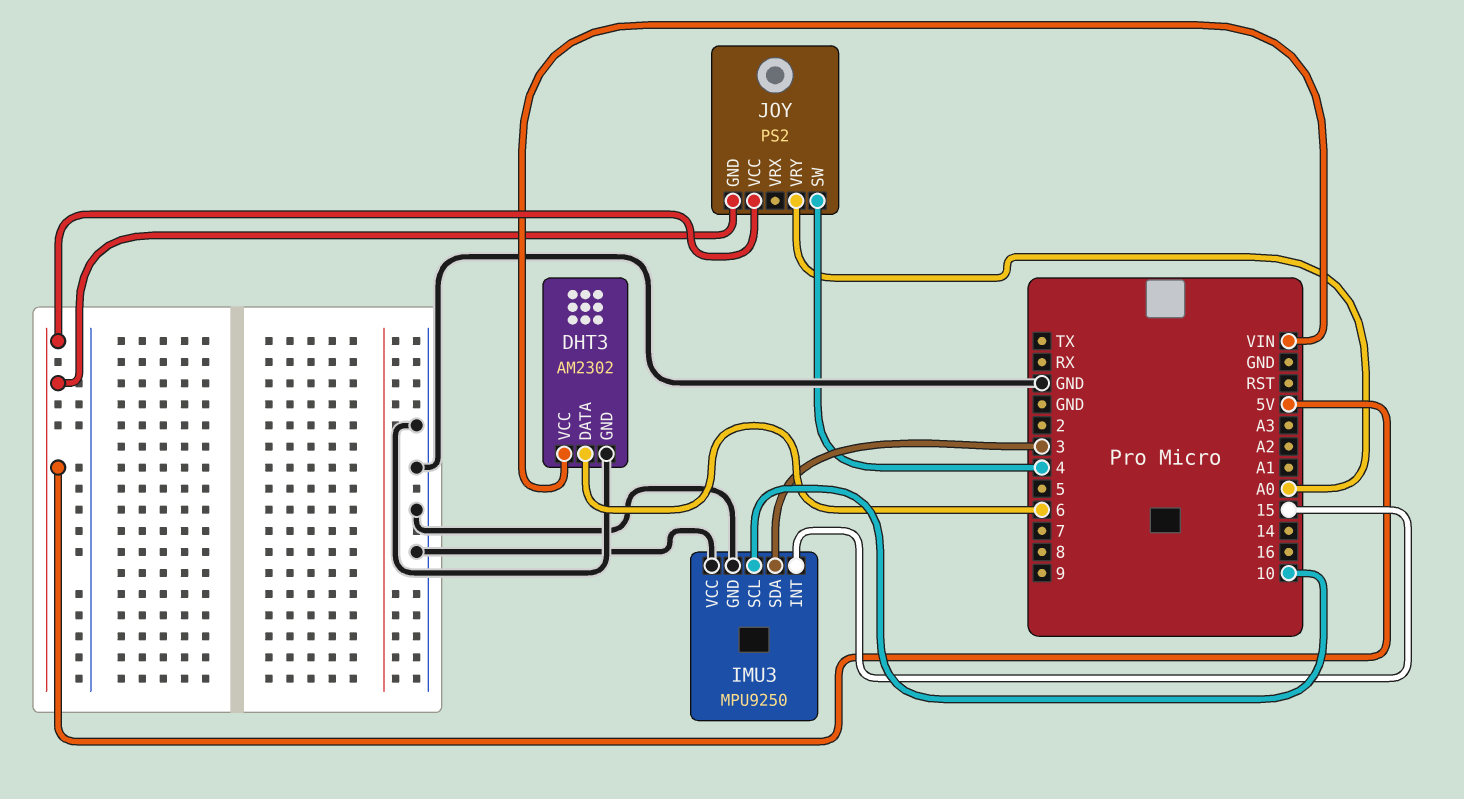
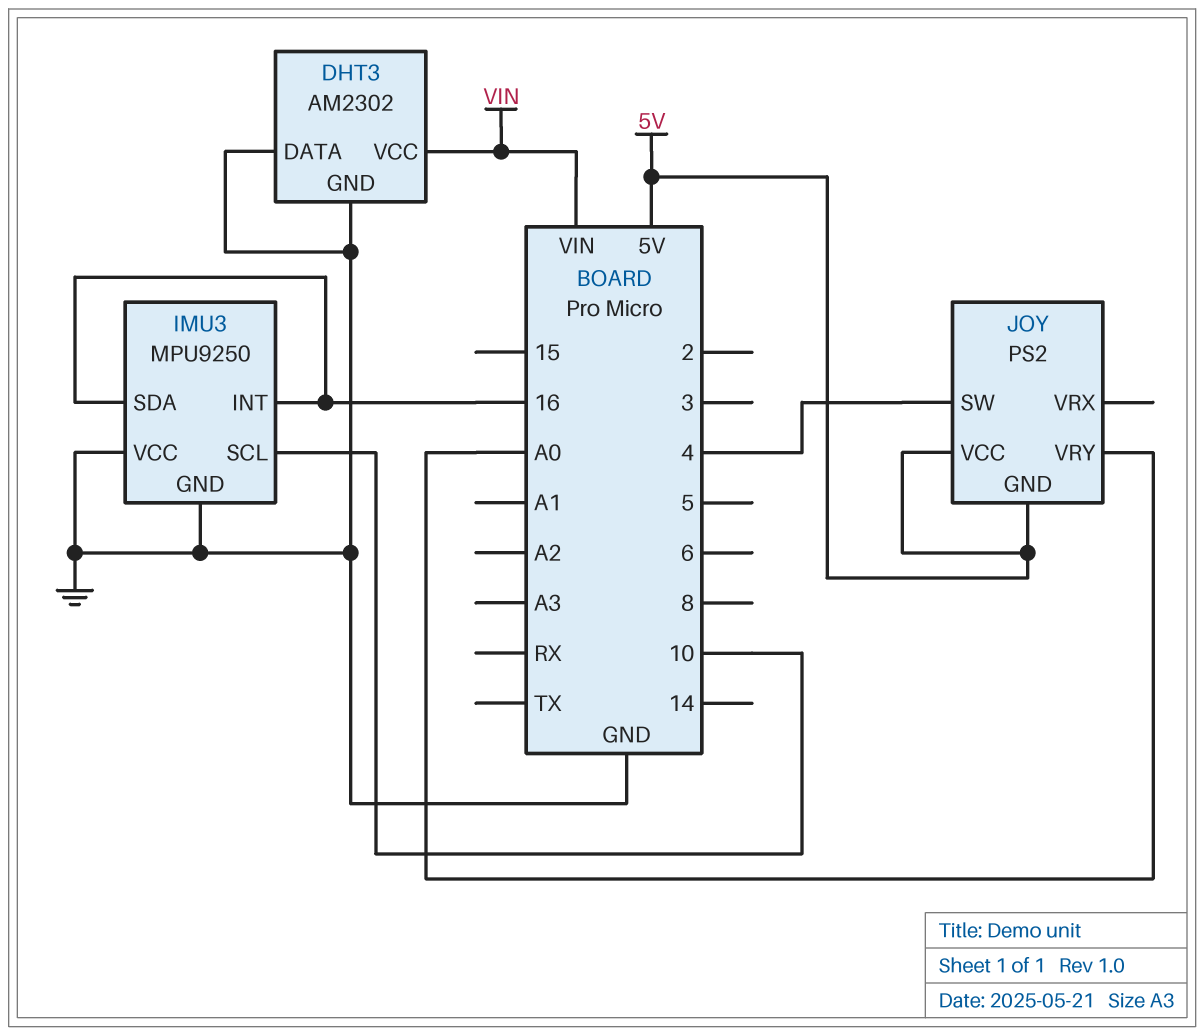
DHT3 pin DATA: 6 -> GND
IMU3 pin INT: 15 -> 16
IMU3 pin SDA: 3 -> 16

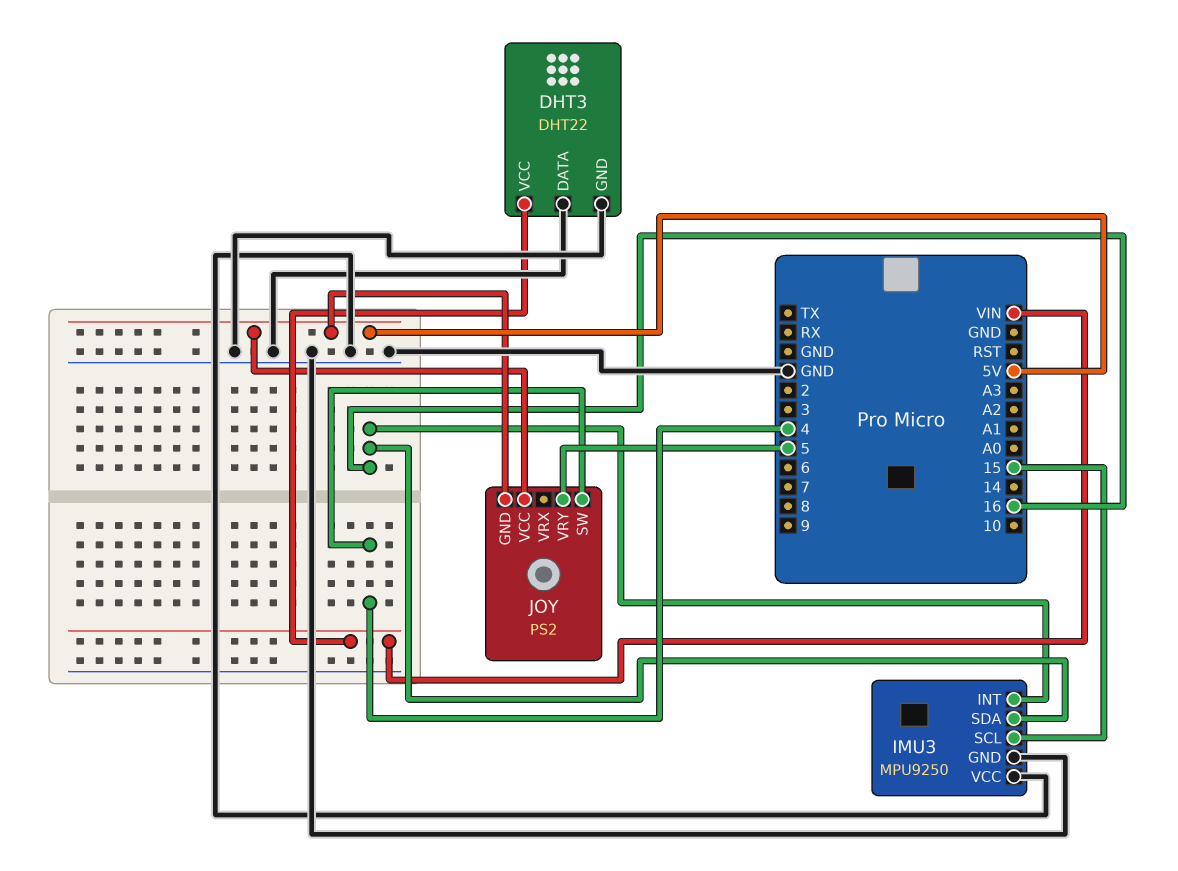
DHT3: AM2302 -> DHT22
IMU3 pin SCL: 10 -> 15
JOY pin VRY: A0 -> 5

